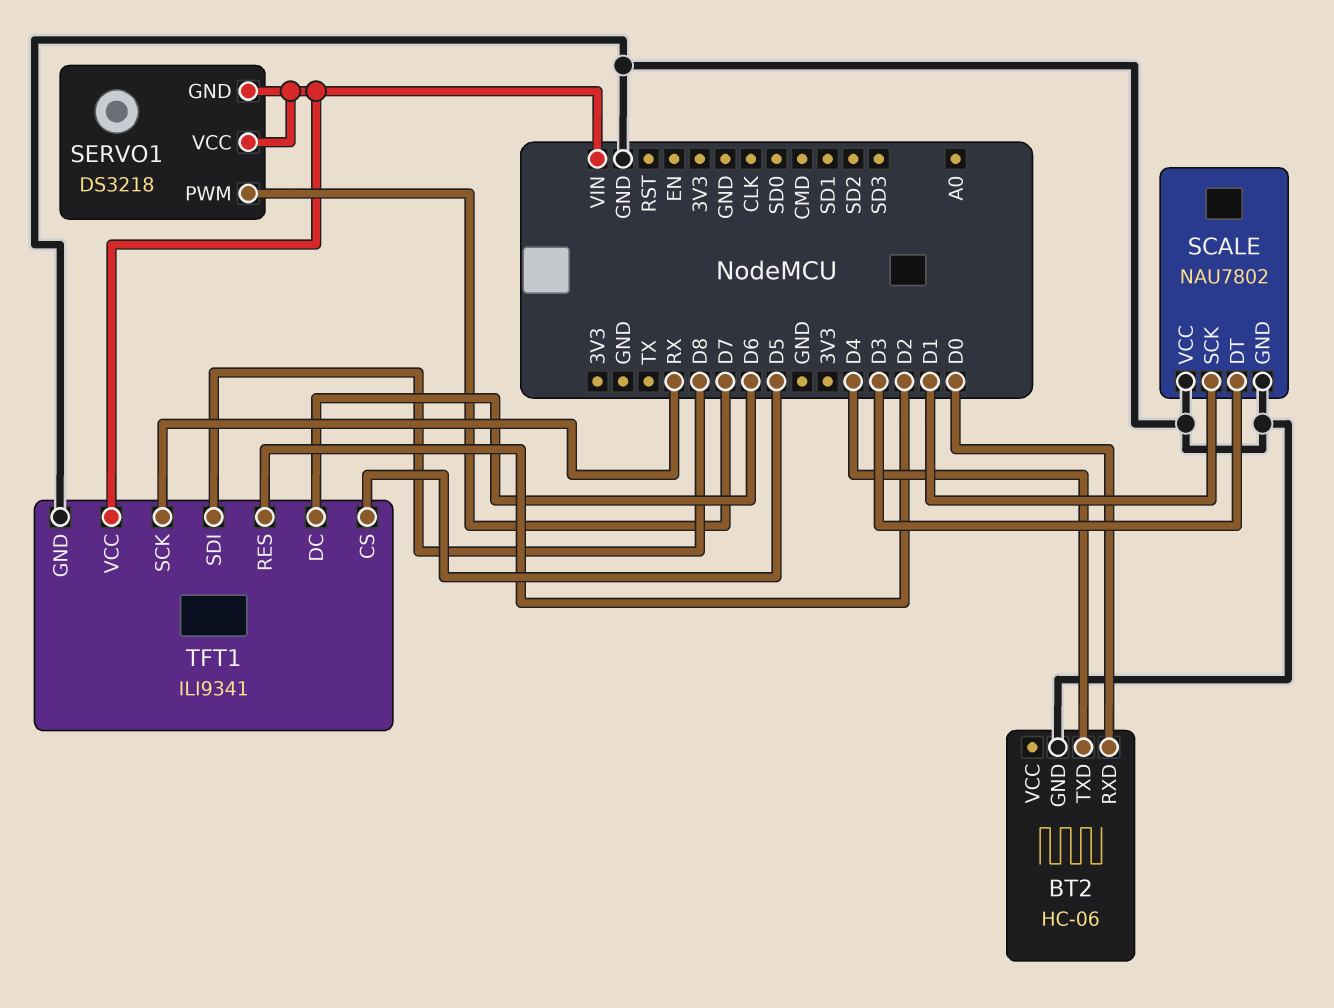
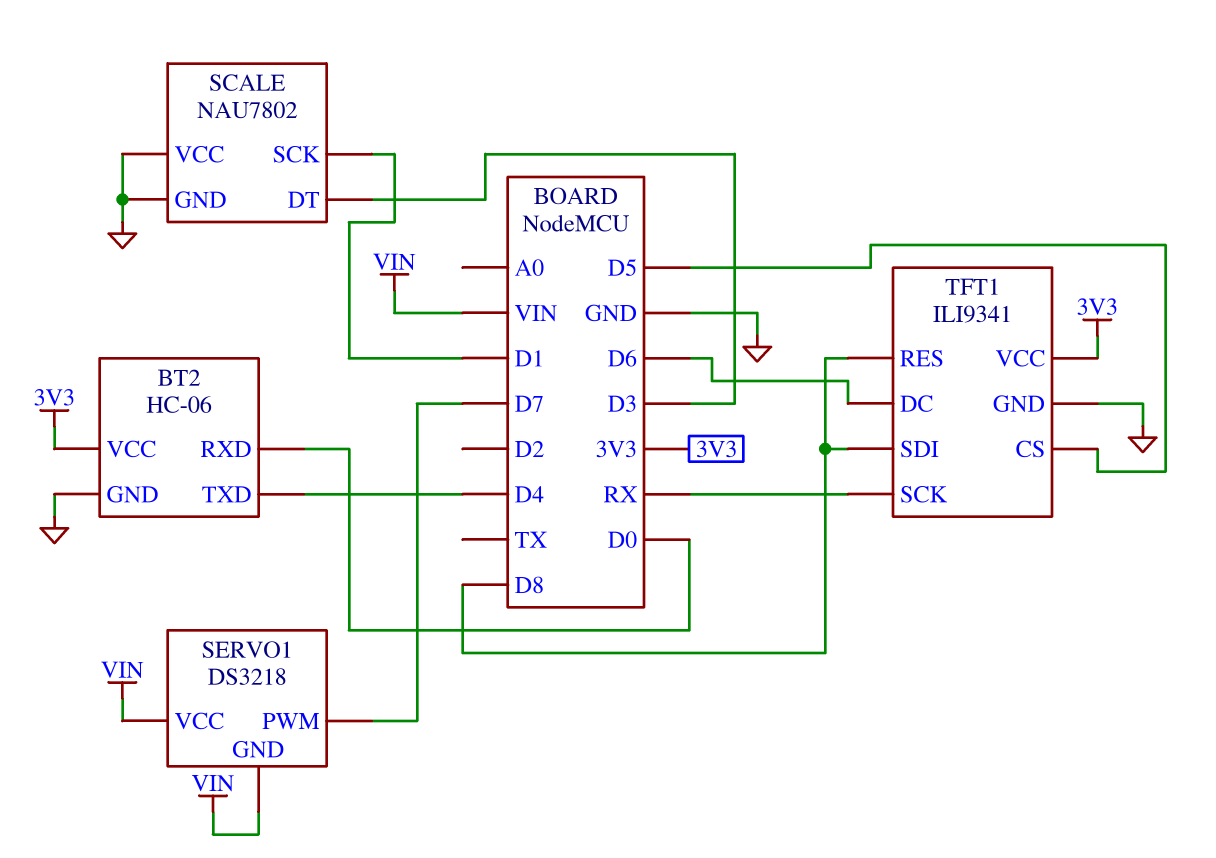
BT2 pin VCC: none -> 3V3
TFT1 pin RES: D2 -> D8
TFT1 pin VCC: VIN -> 3V3

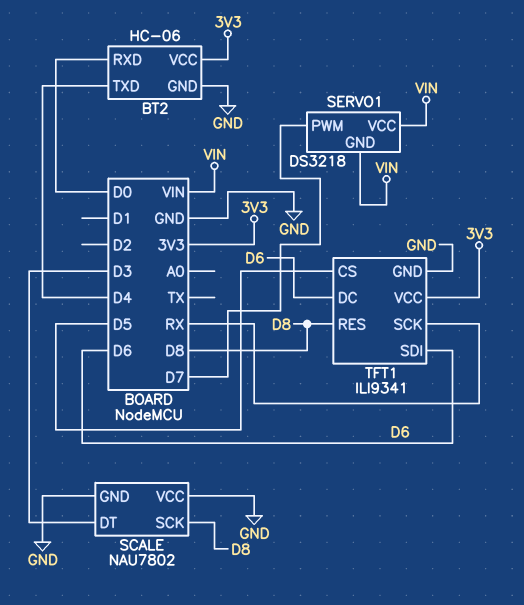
SCALE pin SCK: D1 -> D8
TFT1 pin SDI: D8 -> D6

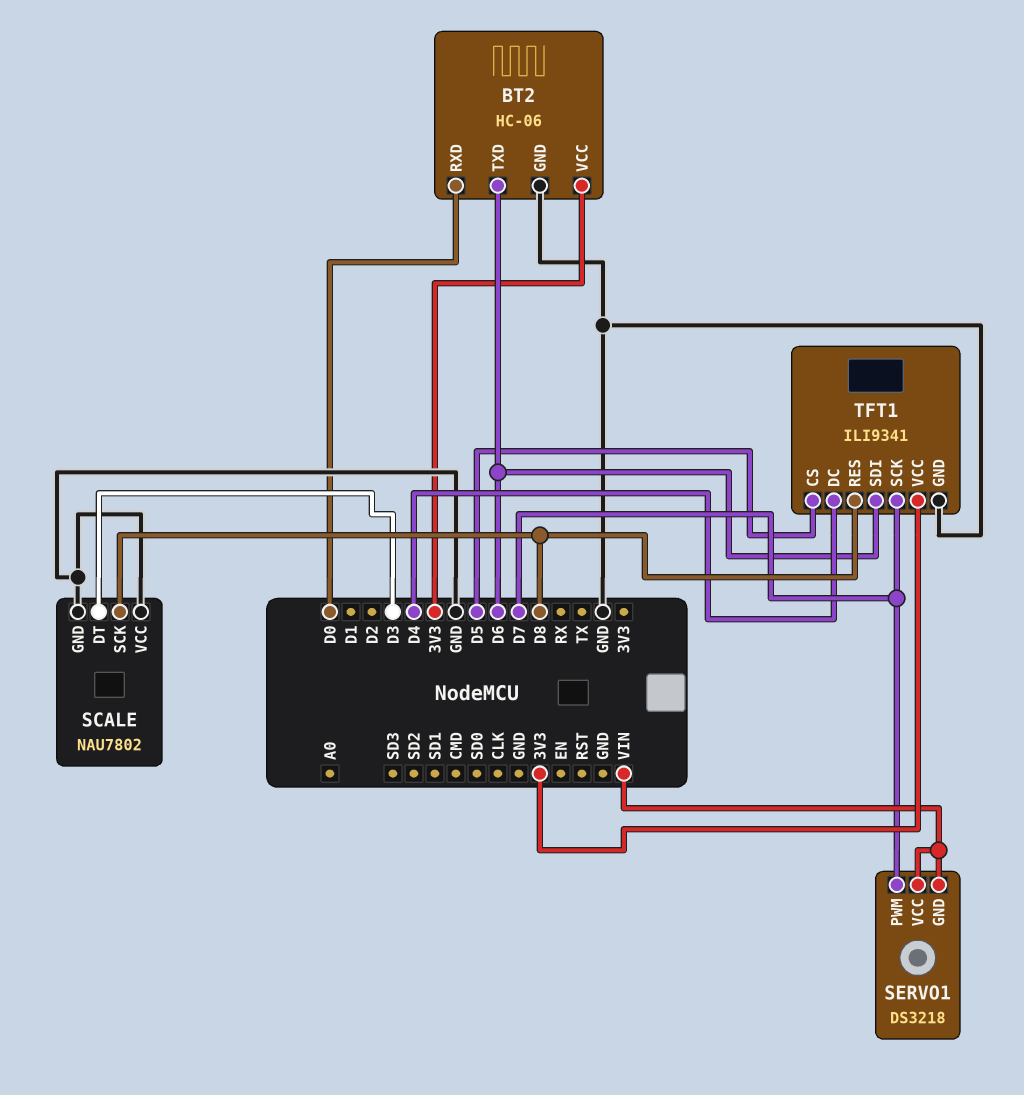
BT2 pin TXD: D4 -> D6
TFT1 pin DC: D6 -> D4
TFT1 pin SCK: RX -> D7

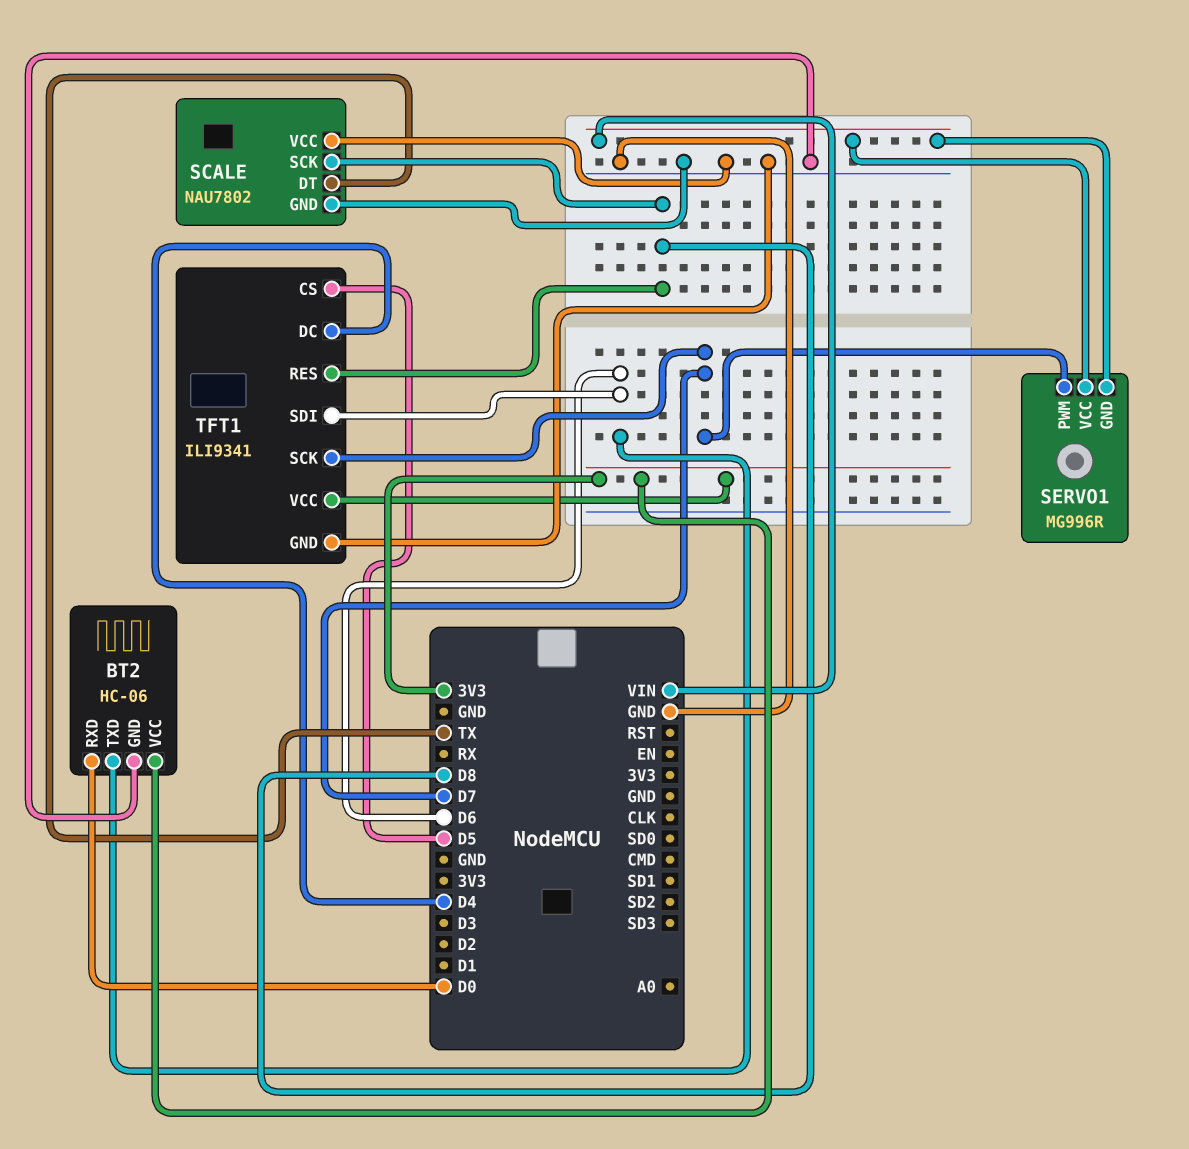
SCALE pin DT: D3 -> TX
SERVO1: DS3218 -> MG996R

